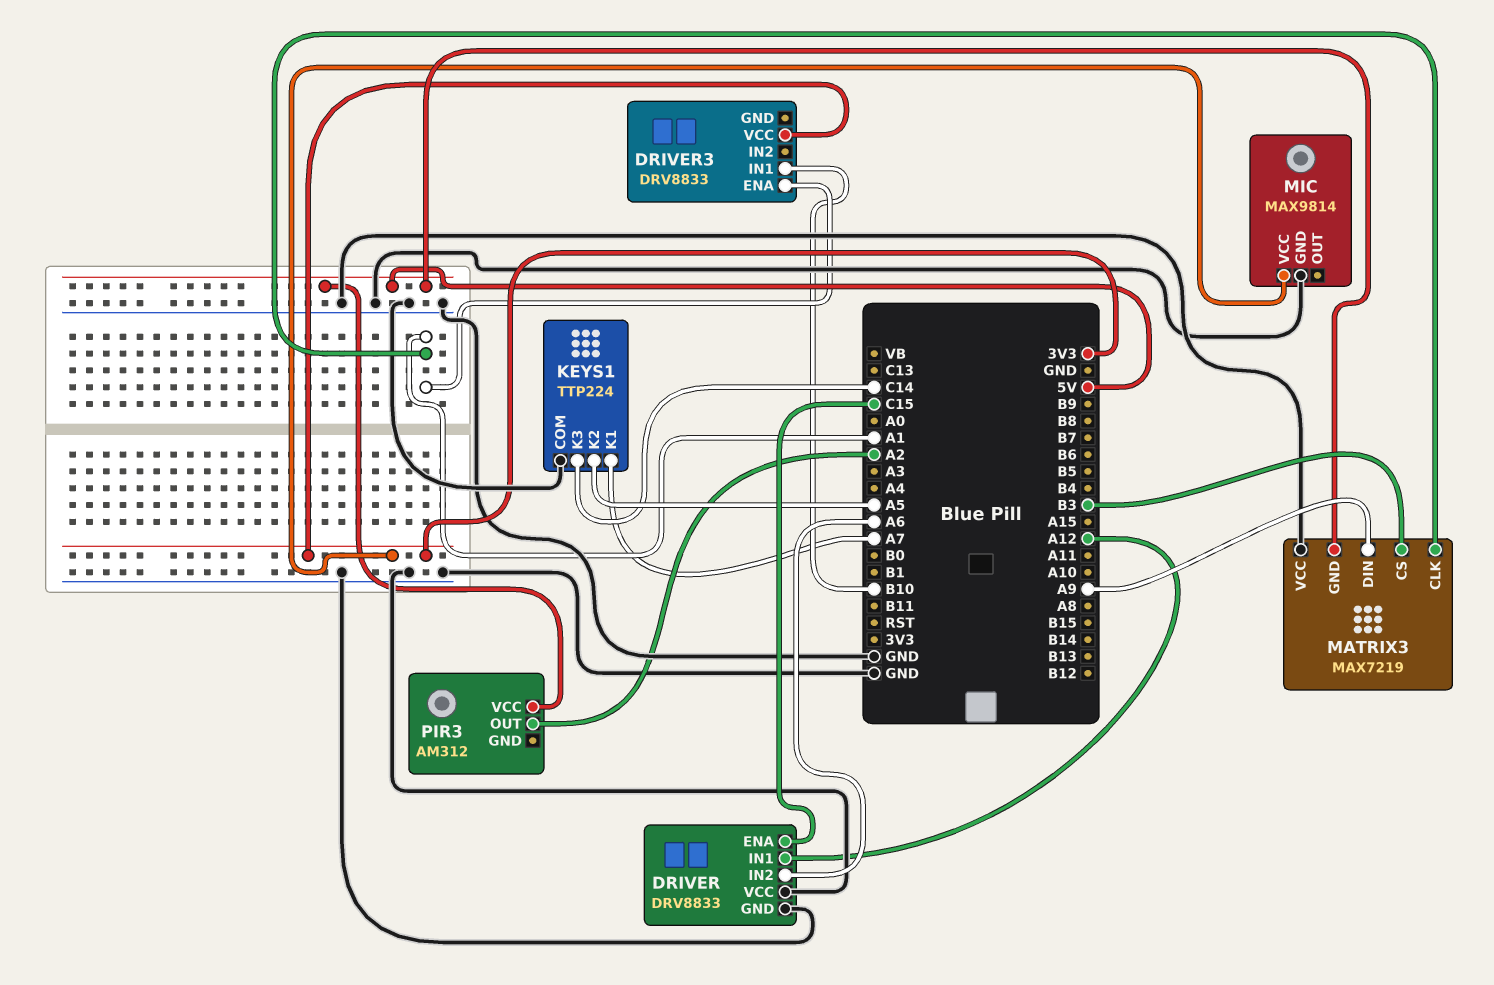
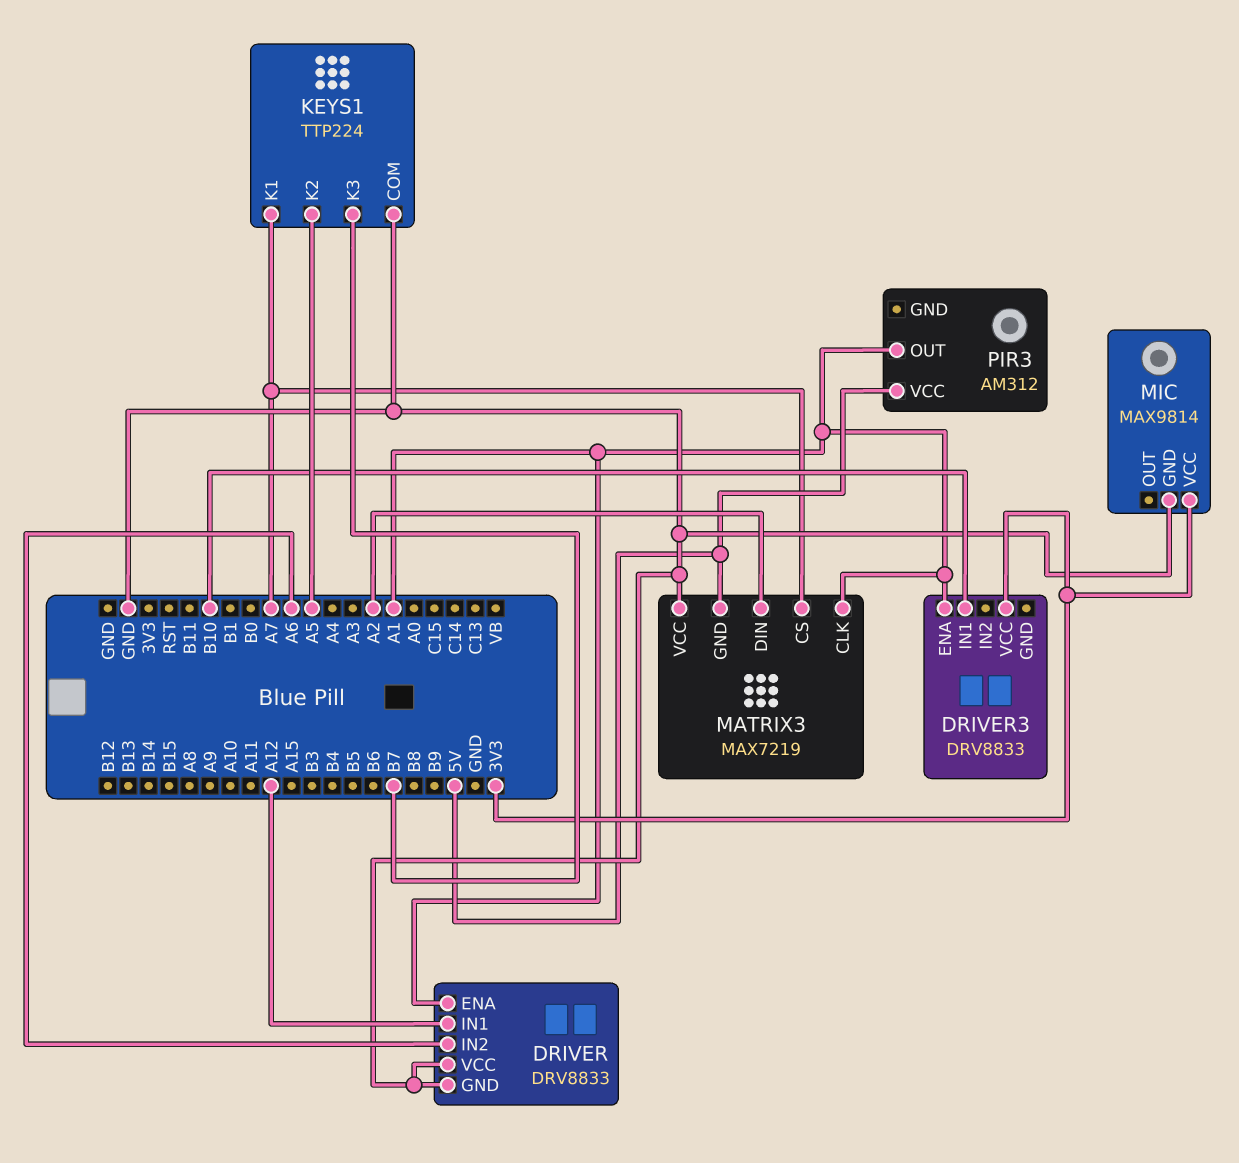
DRIVER pin ENA: C15 -> A1
KEYS1 pin K3: C14 -> B7
MATRIX3 pin CS: B3 -> A7
MATRIX3 pin DIN: A9 -> A2
PIR3 pin OUT: A2 -> A1

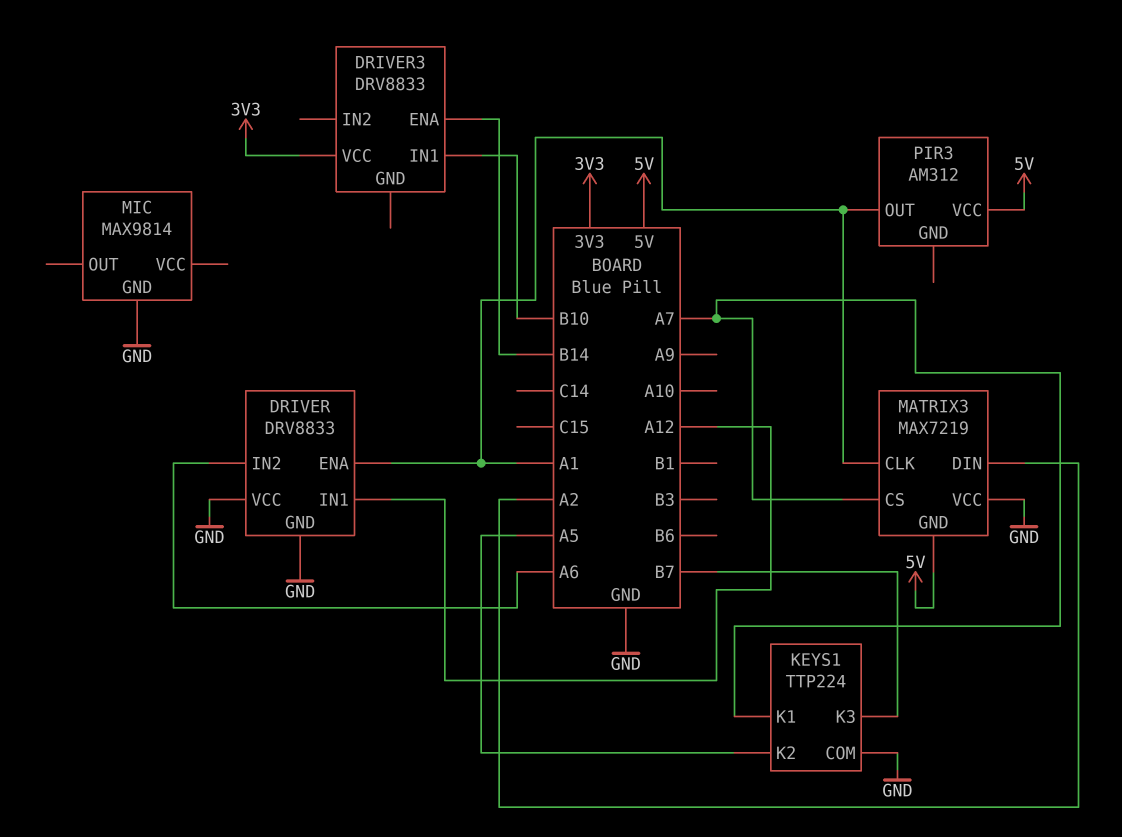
DRIVER3 pin ENA: A1 -> B14
MIC pin VCC: 3V3 -> none

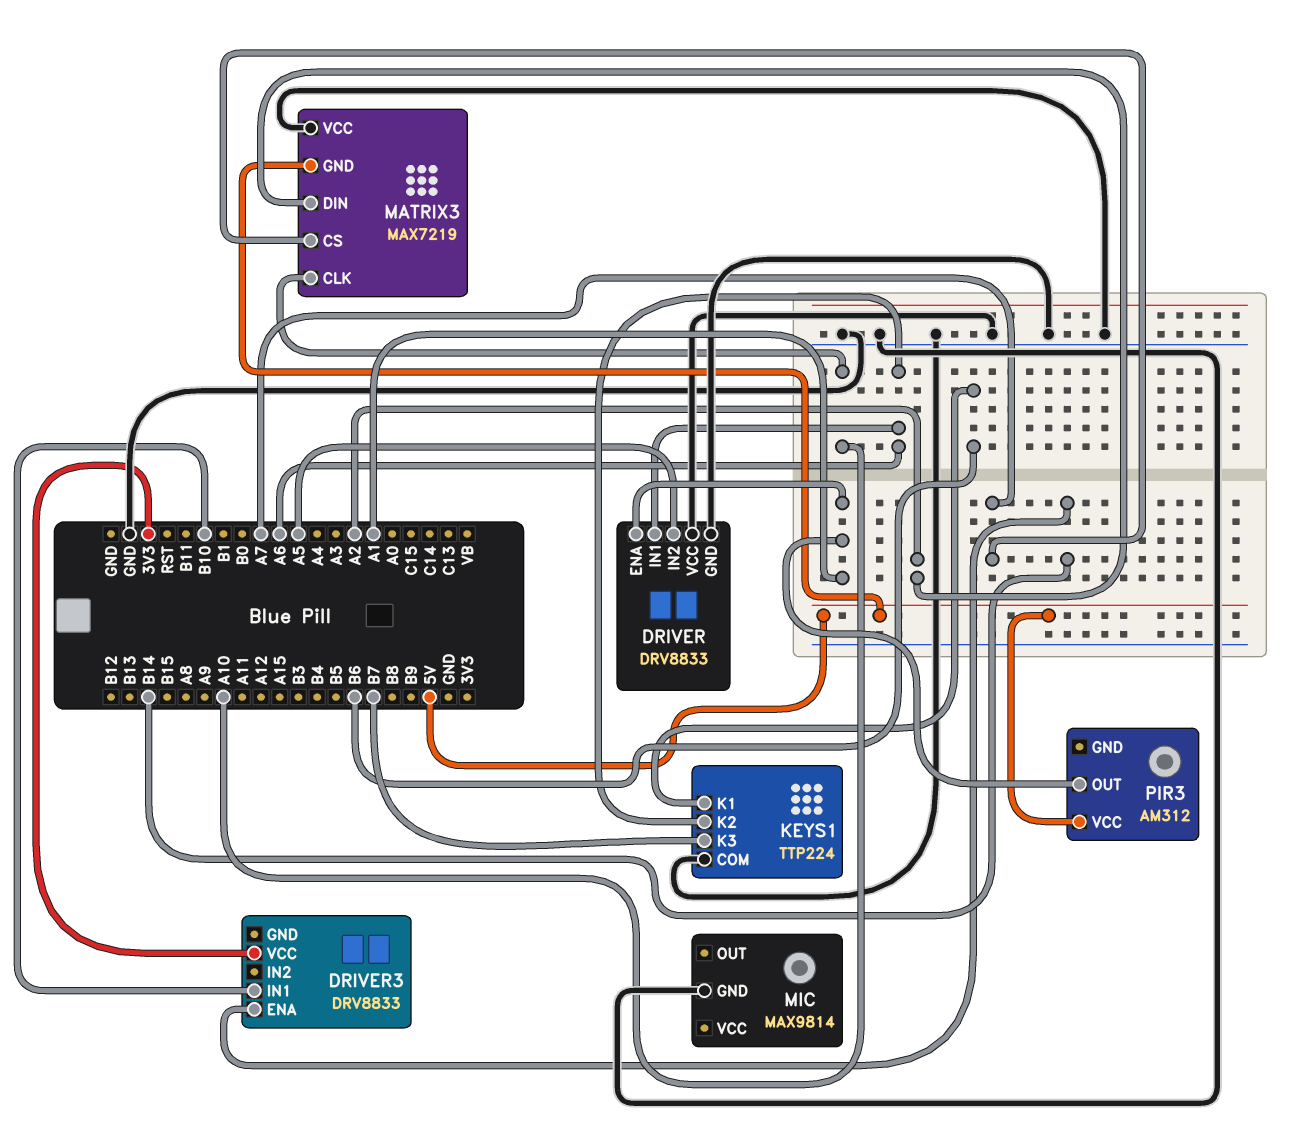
DRIVER pin IN1: A12 -> A6
DRIVER pin IN2: A6 -> A5
KEYS1 pin K1: A7 -> B6
KEYS1 pin K2: A5 -> A6
MATRIX3 pin CLK: A1 -> A10

